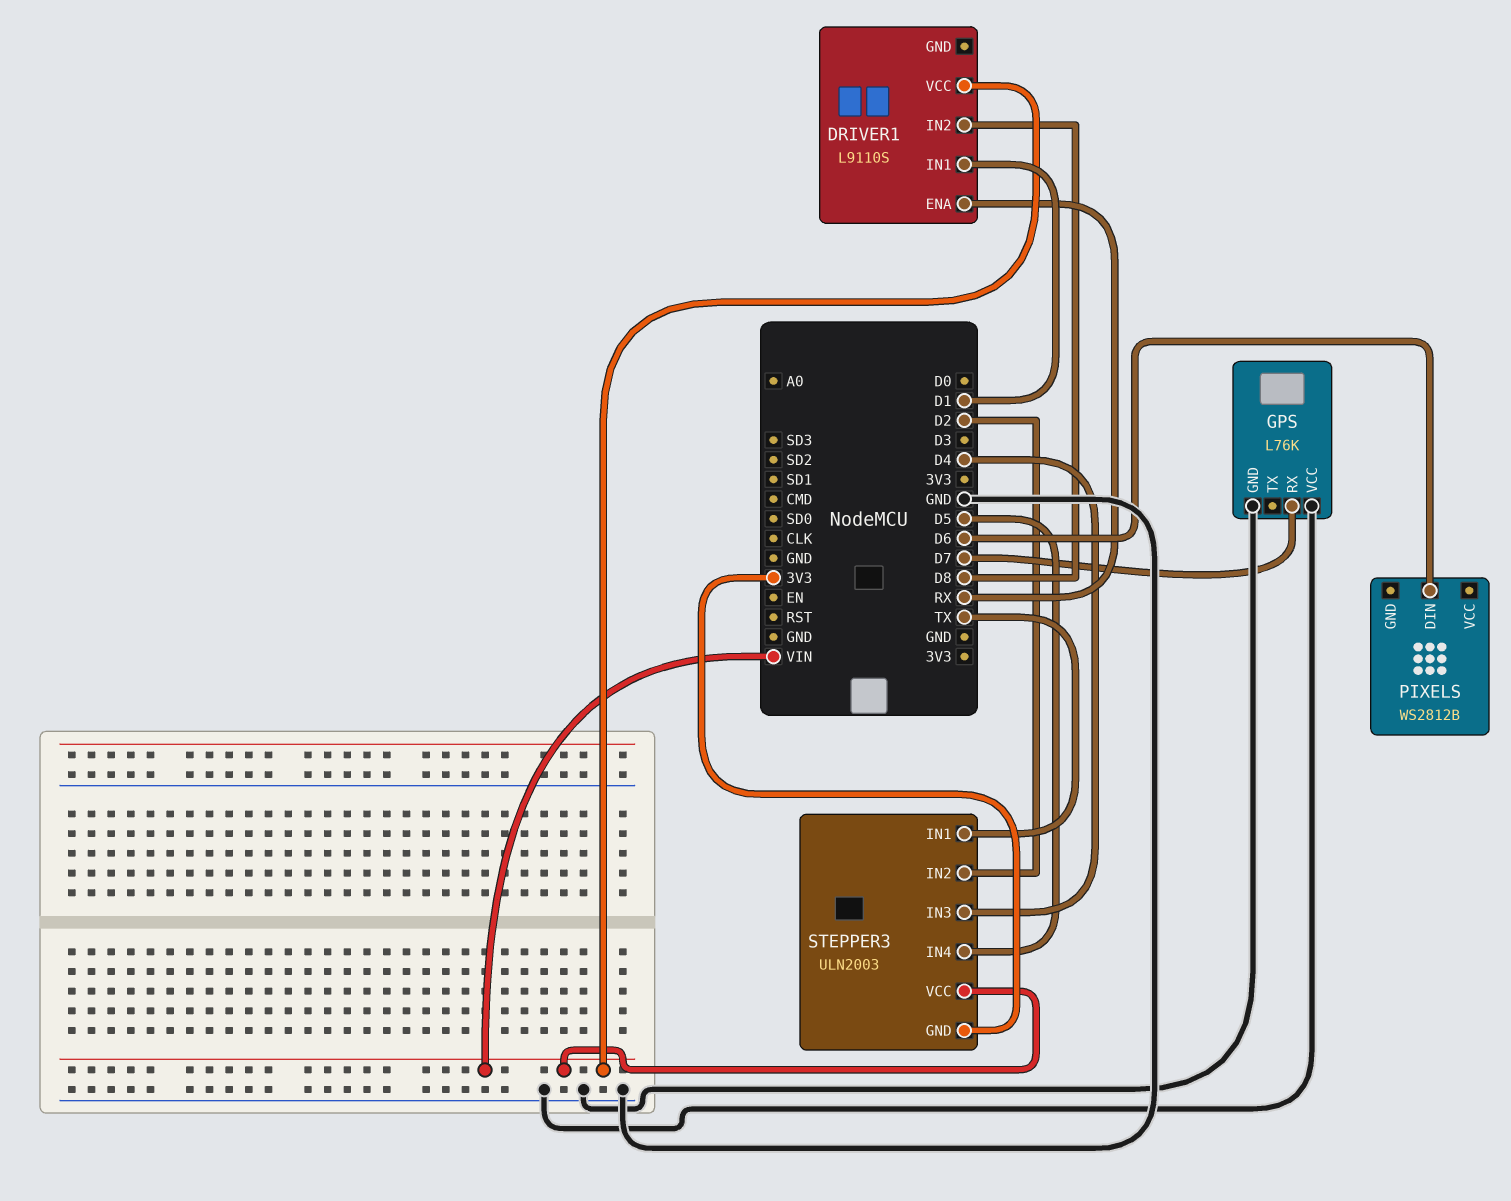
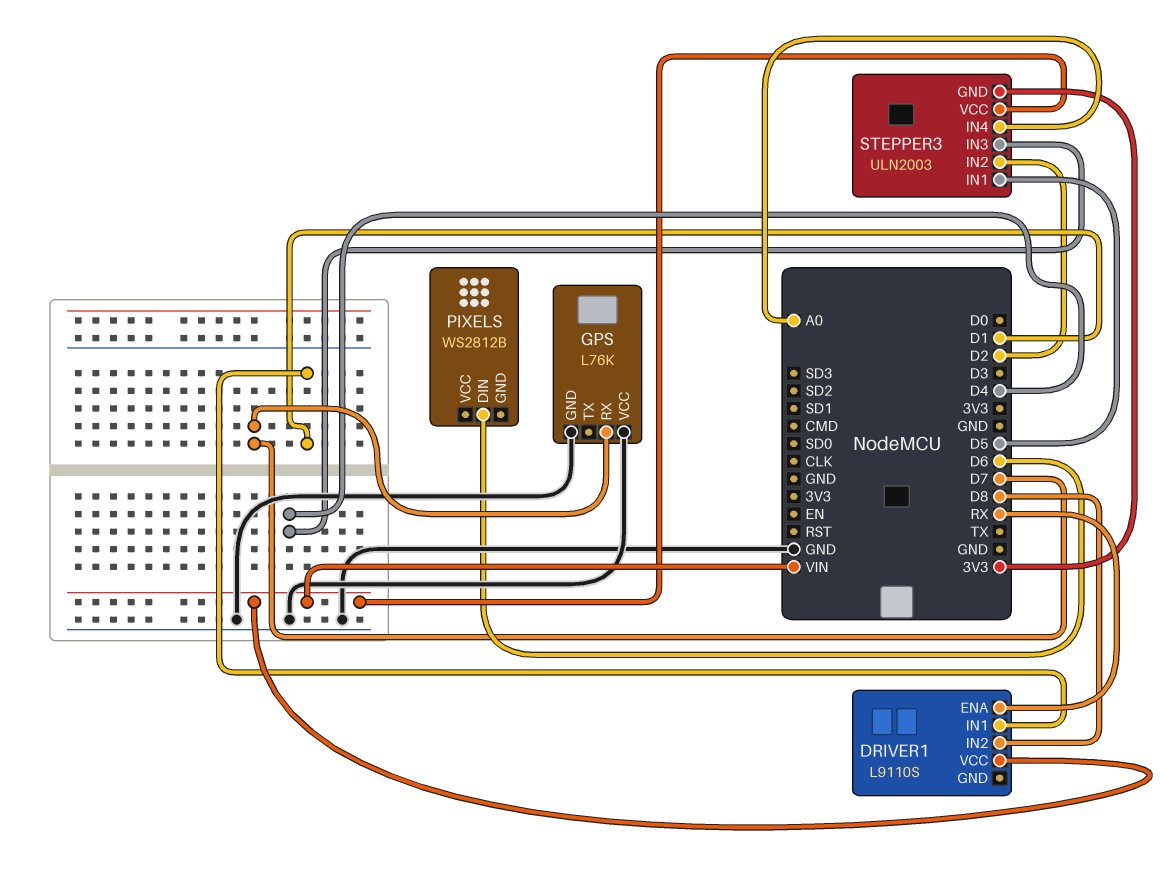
STEPPER3 pin IN1: TX -> D5
STEPPER3 pin IN4: D5 -> A0

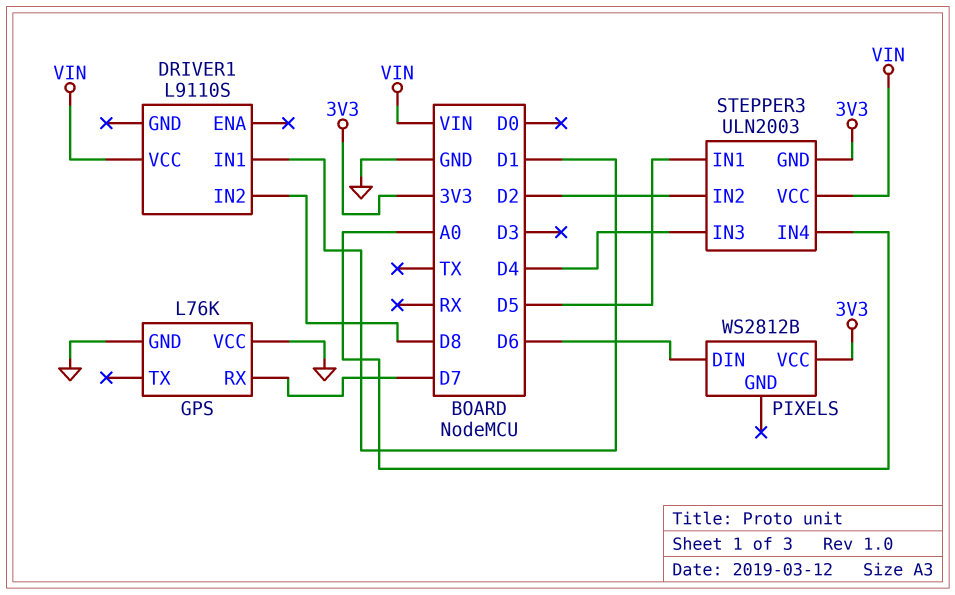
DRIVER1 pin ENA: RX -> none
PIXELS pin VCC: none -> 3V3

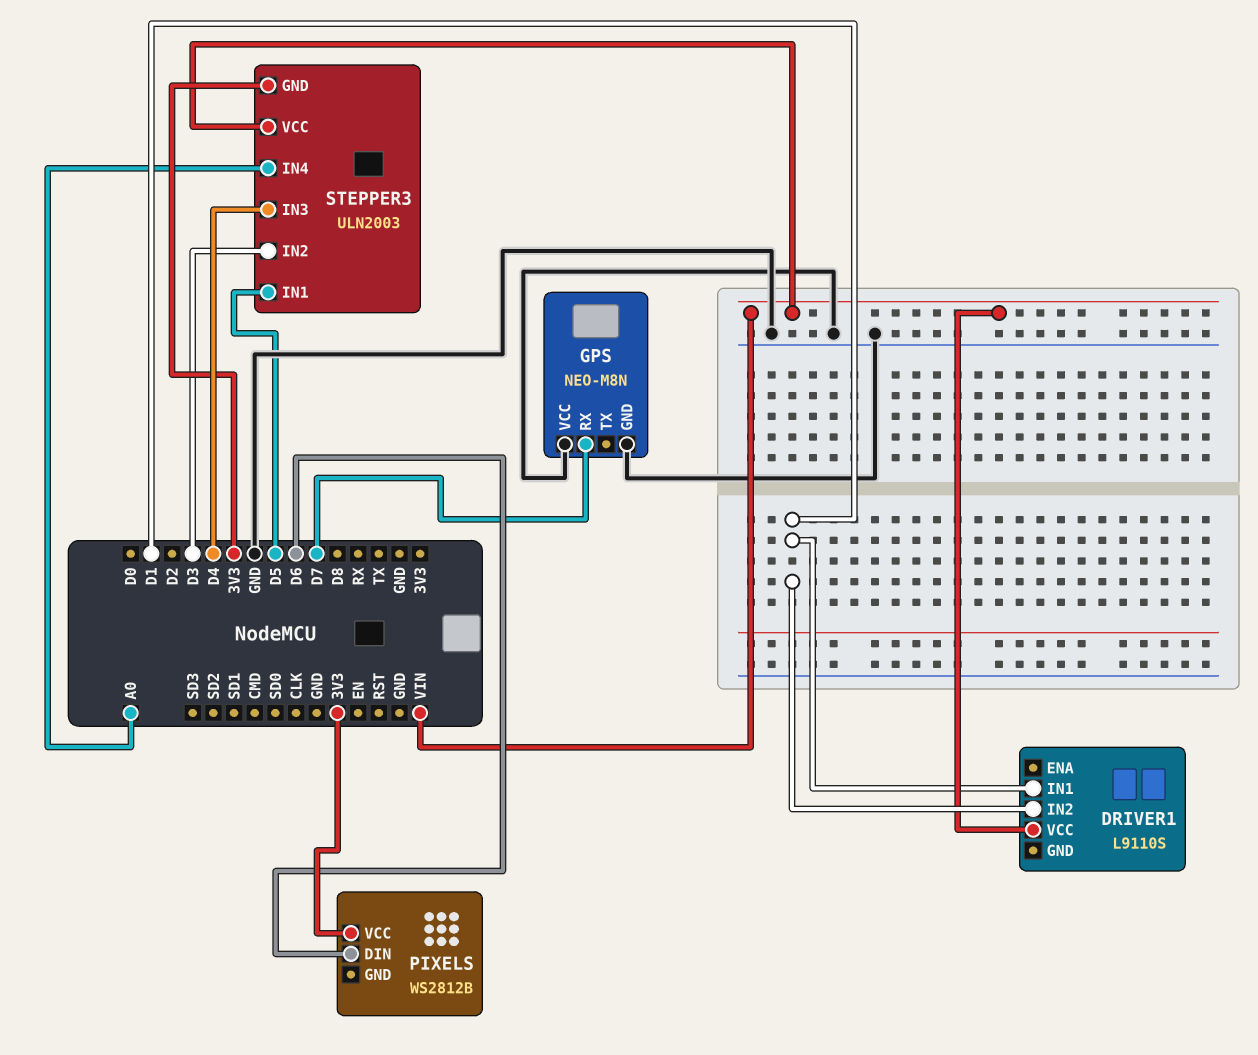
DRIVER1 pin IN2: D8 -> D1
GPS: L76K -> NEO-M8N
STEPPER3 pin IN2: D2 -> D3

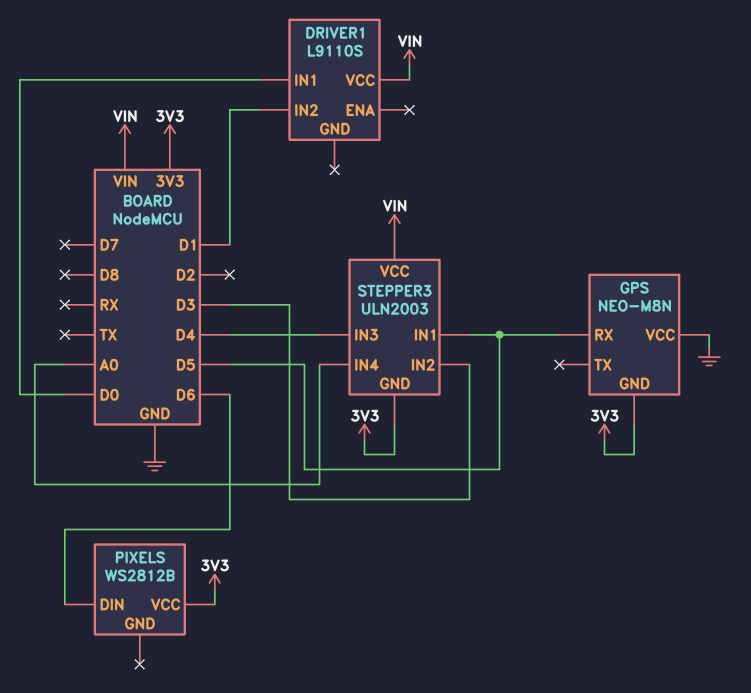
DRIVER1 pin IN1: D1 -> D0
GPS pin GND: GND -> 3V3
GPS pin RX: D7 -> D5

